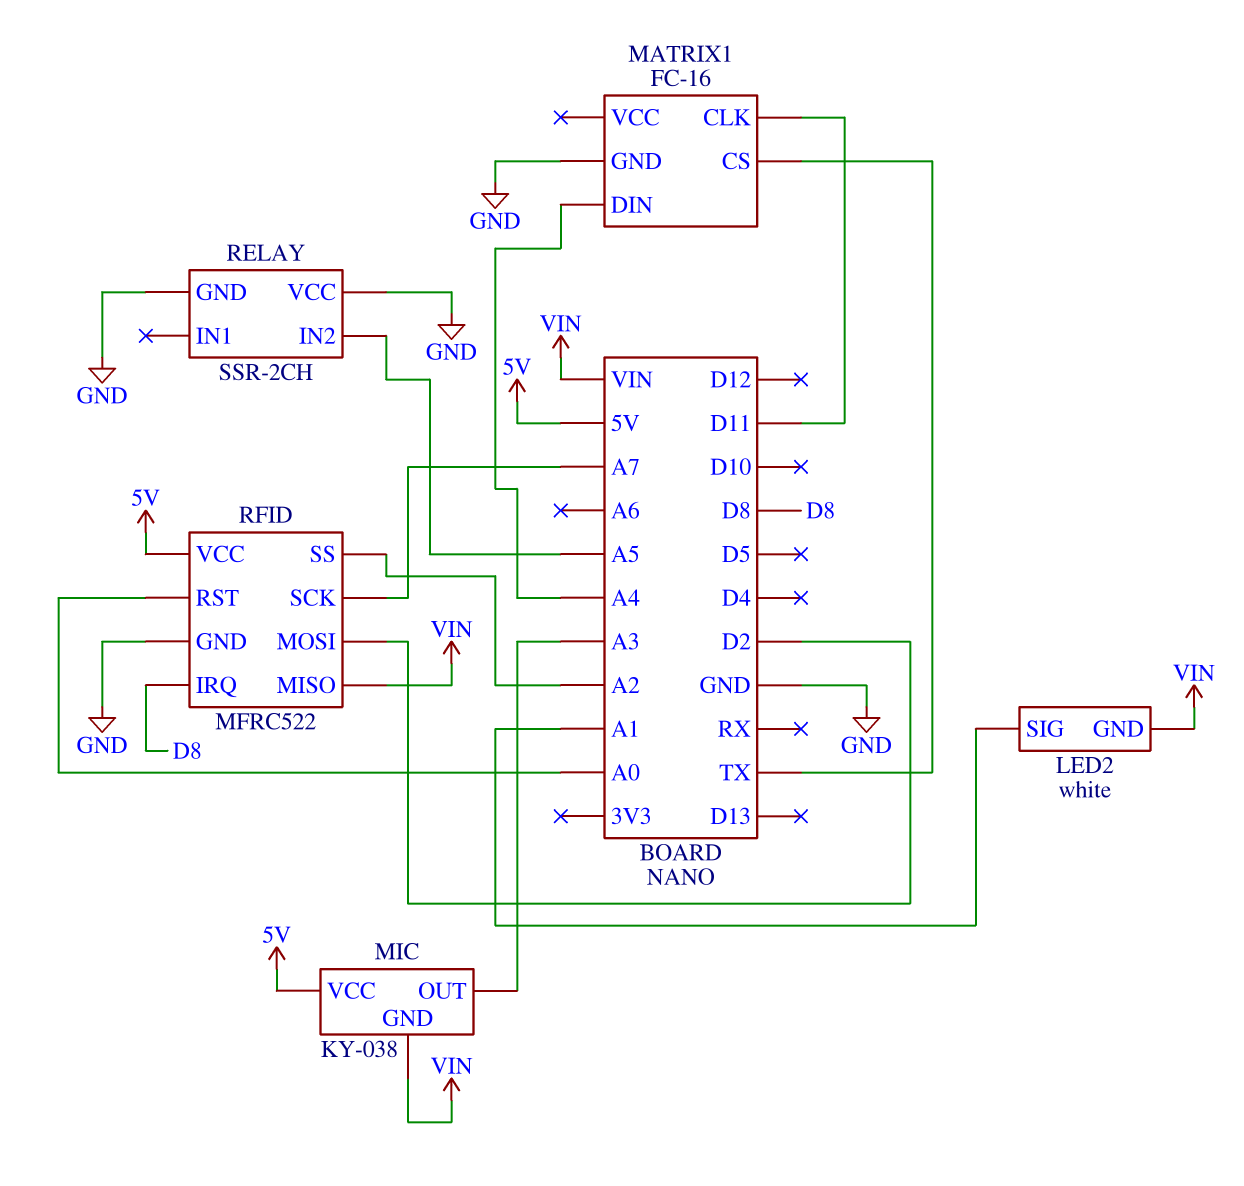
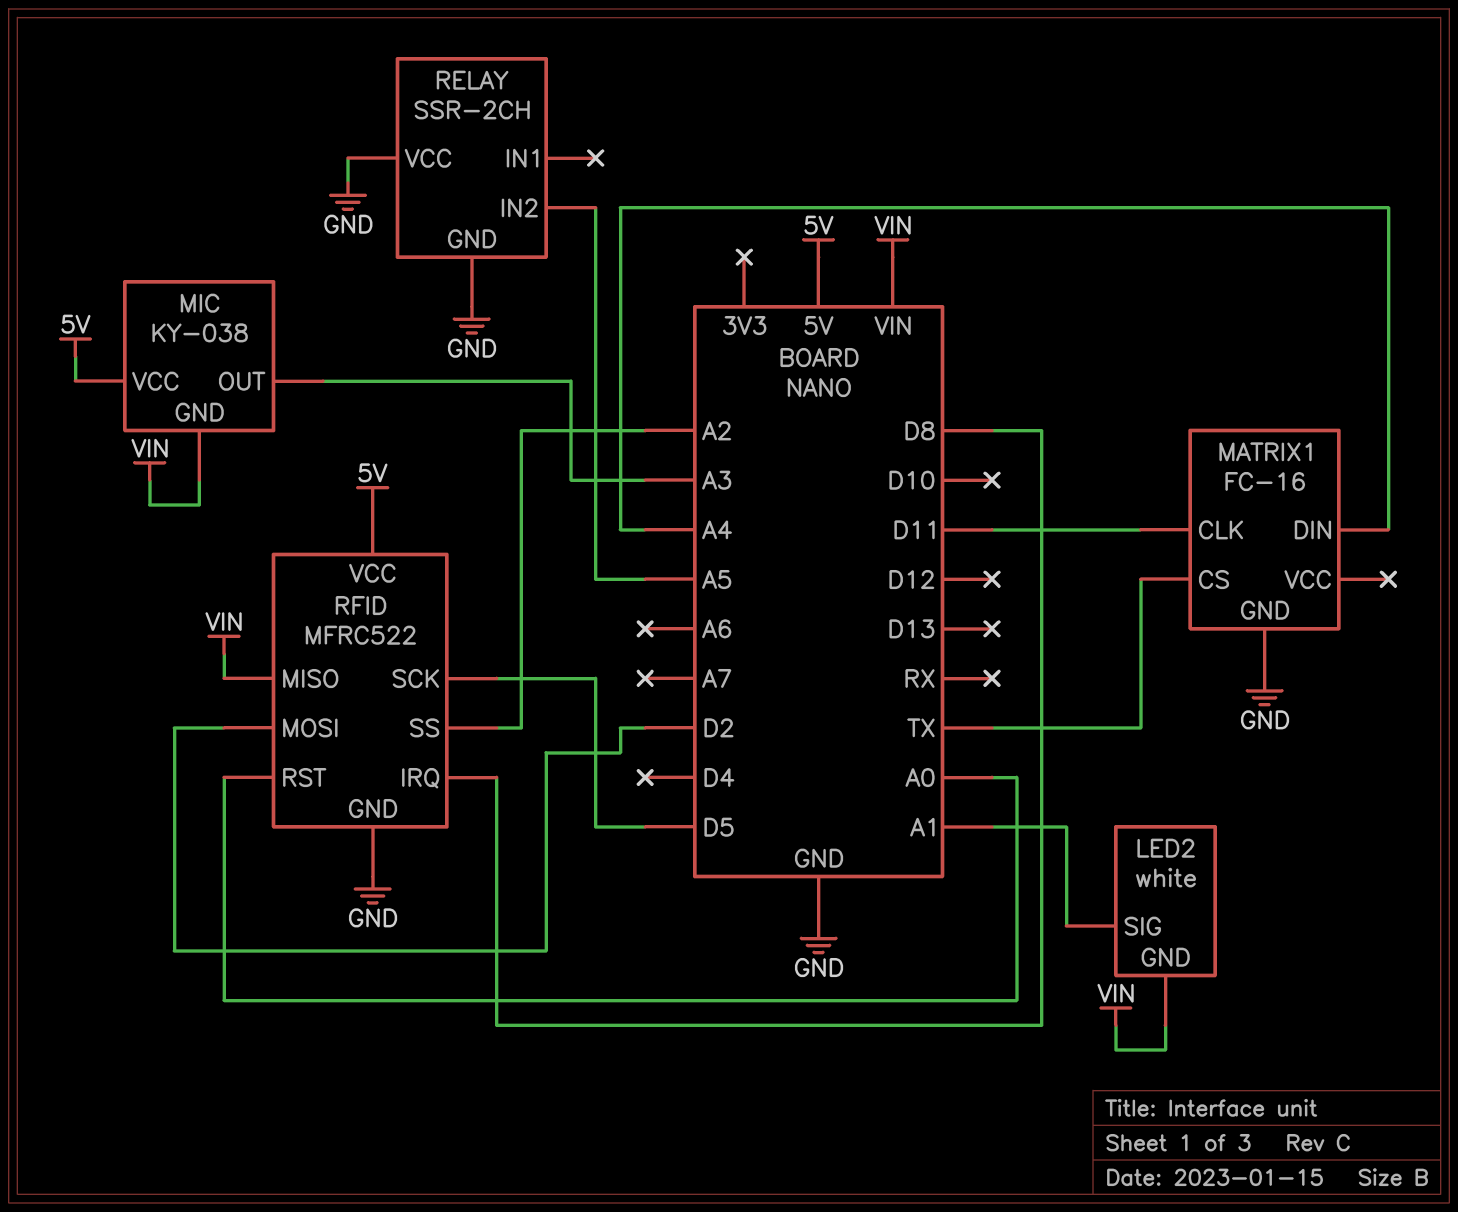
RFID pin SCK: A7 -> D5

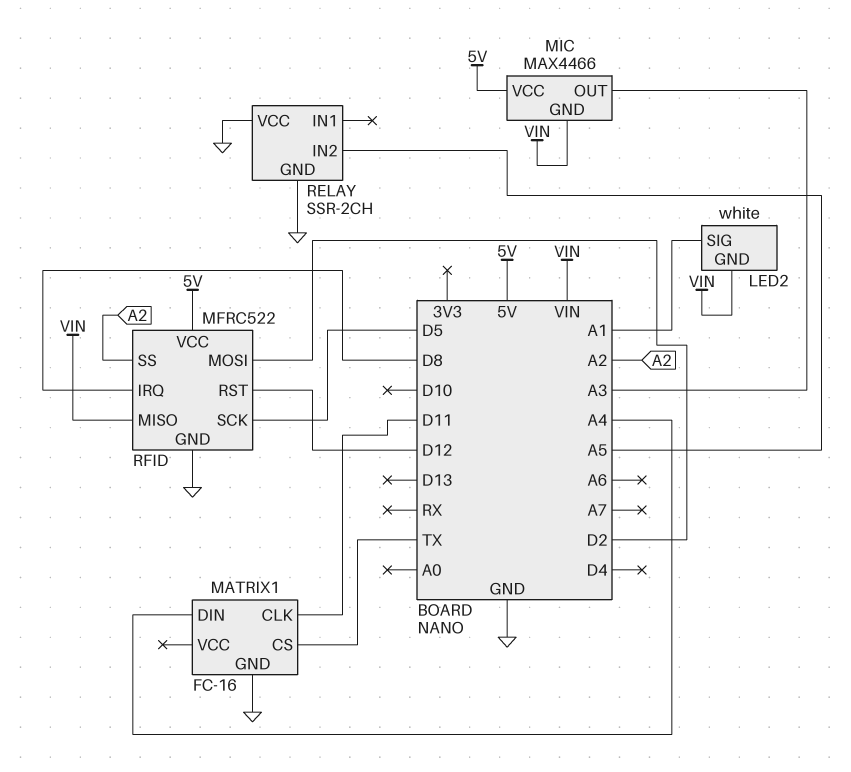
MIC: KY-038 -> MAX4466
RFID pin RST: A0 -> D12

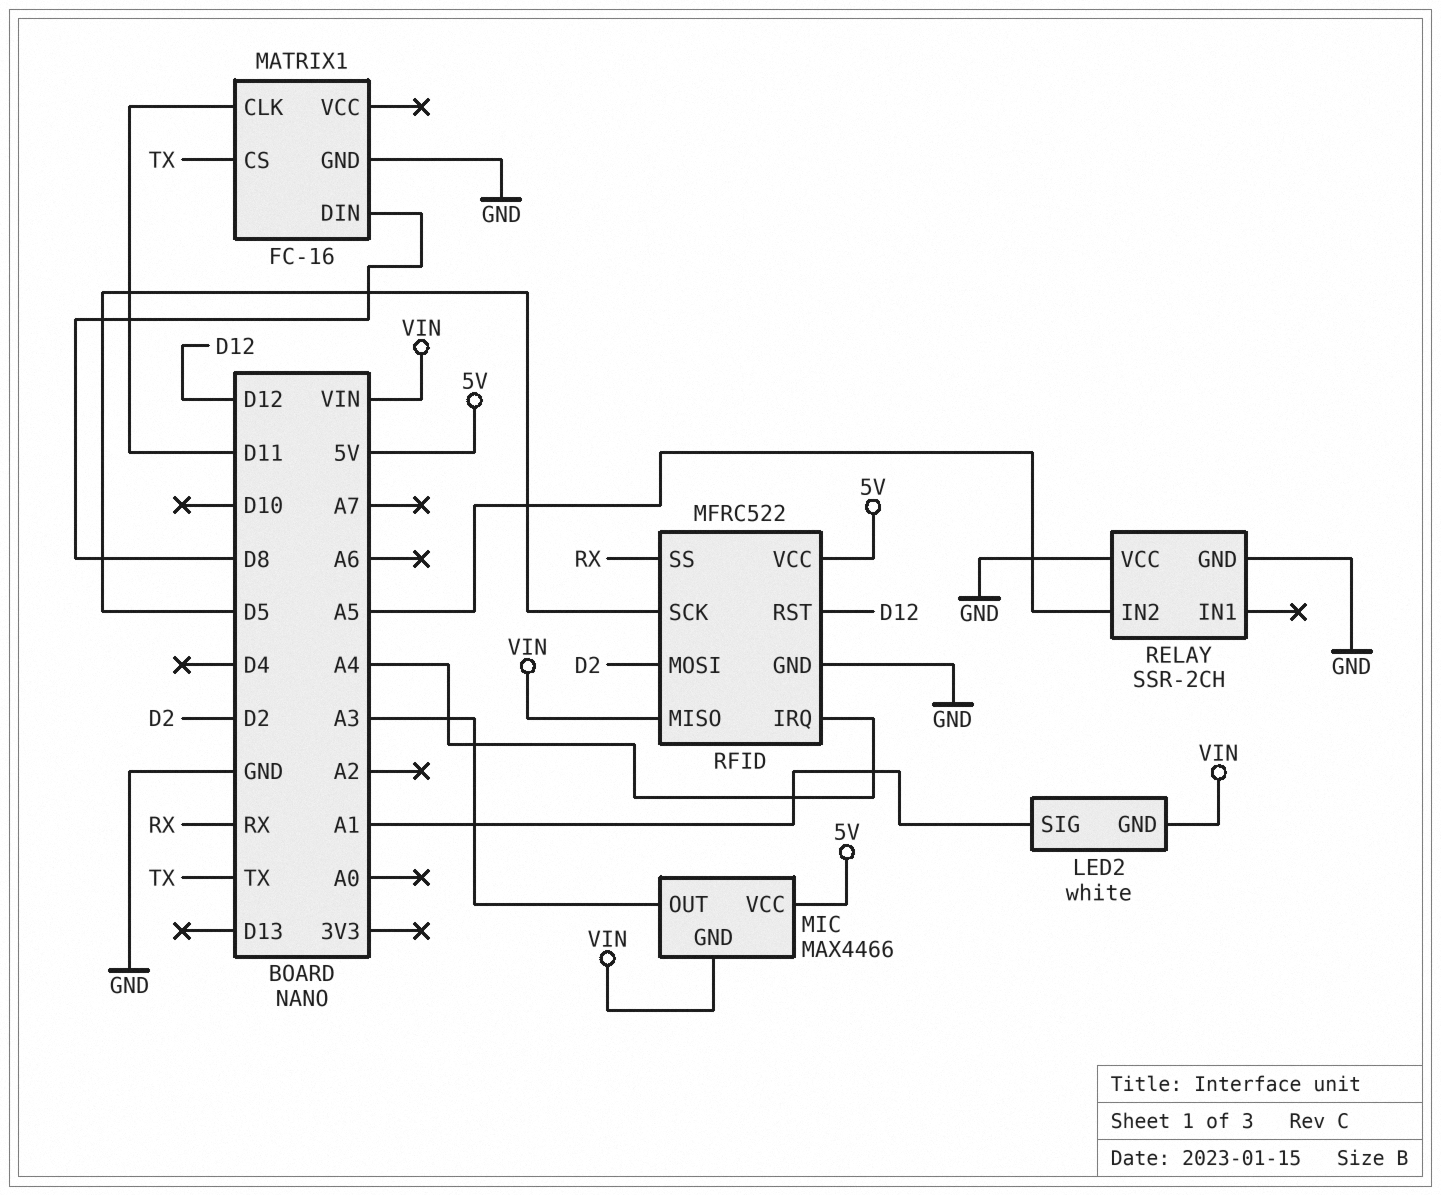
MATRIX1 pin DIN: A4 -> D8
RFID pin IRQ: D8 -> A4
RFID pin SS: A2 -> RX

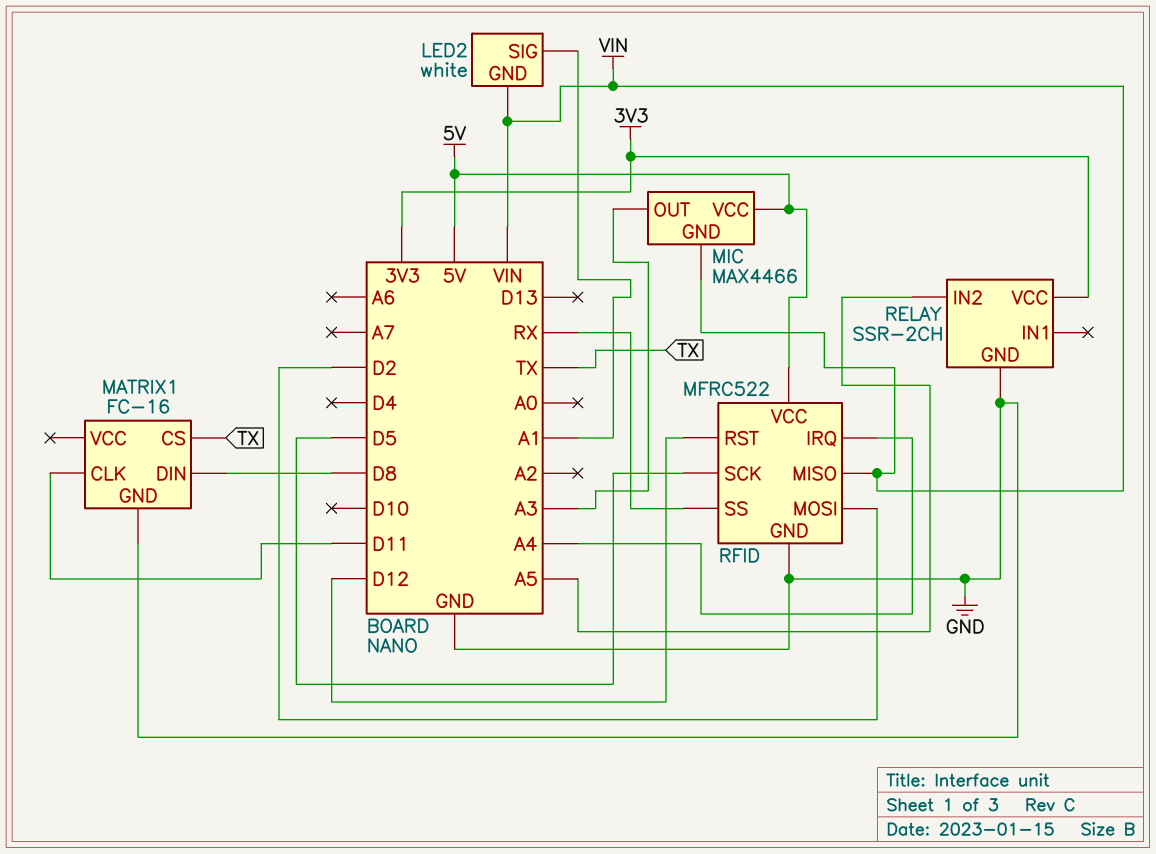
RELAY pin VCC: GND -> 3V3

